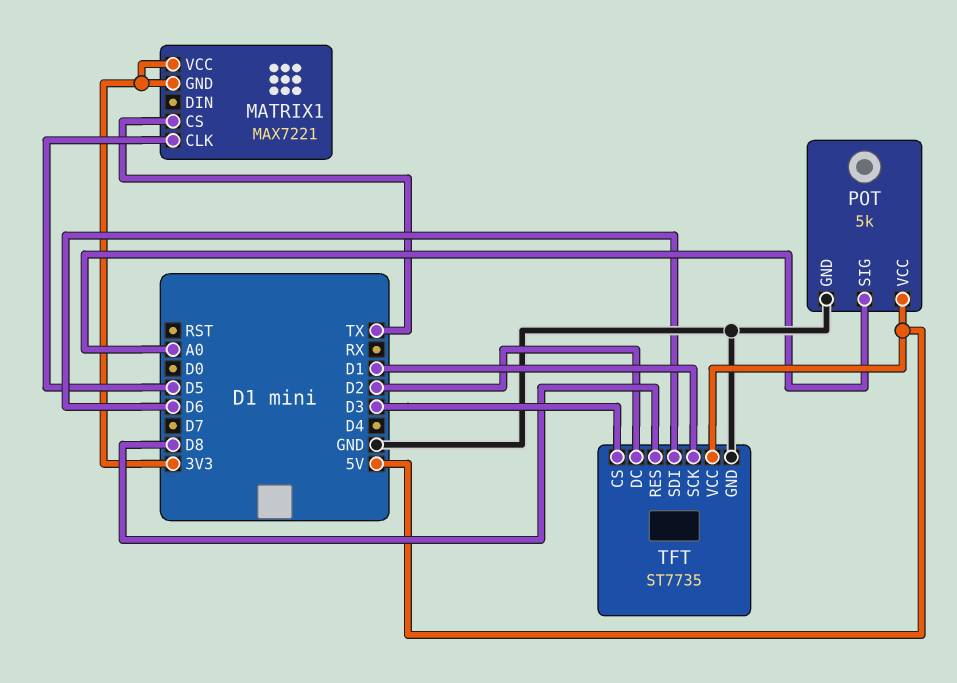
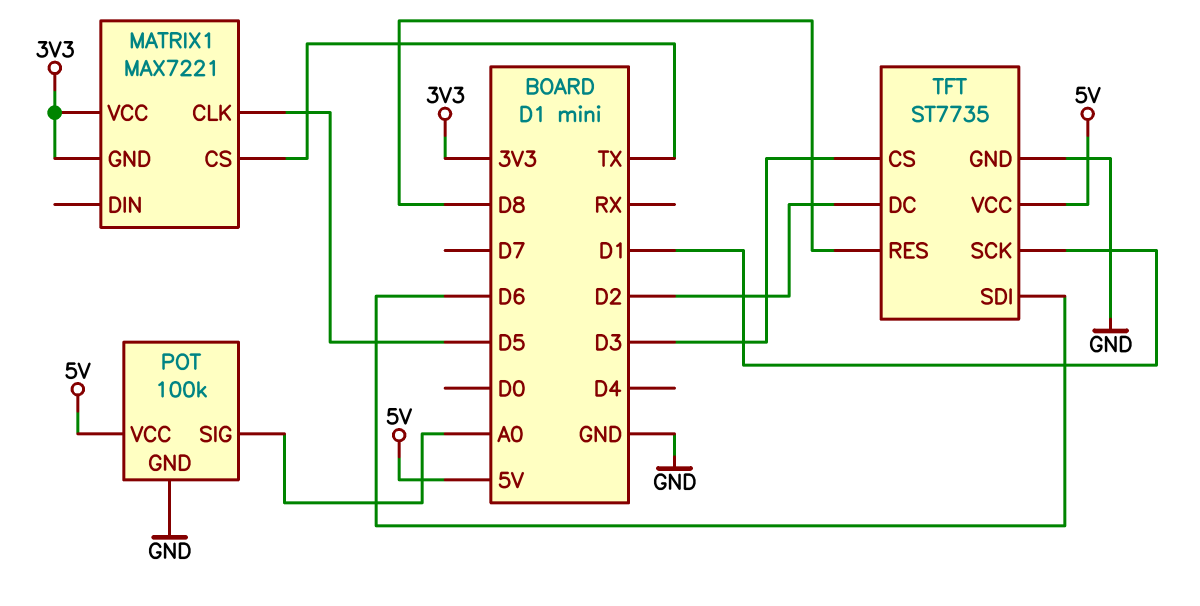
POT: 5k -> 100k

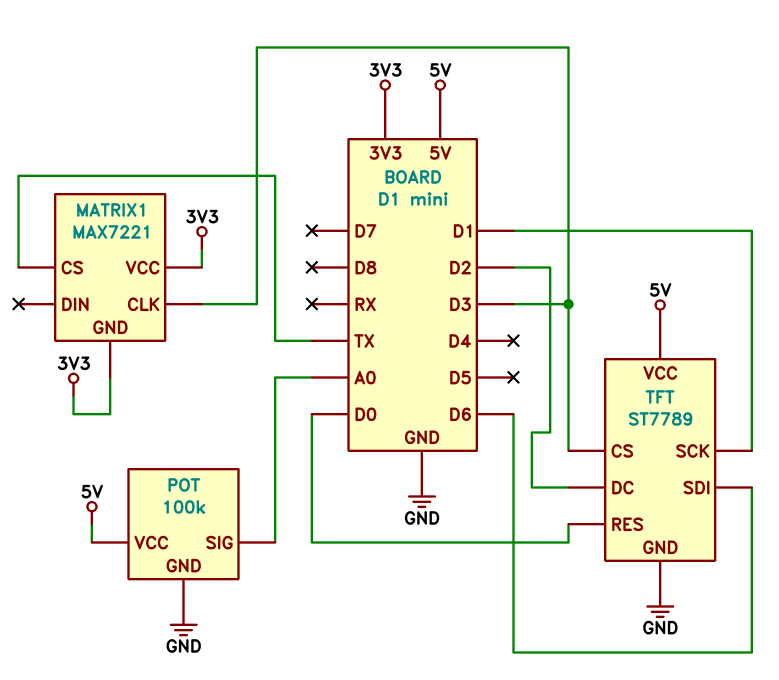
MATRIX1 pin CLK: D5 -> D3
TFT: ST7735 -> ST7789
TFT pin RES: D8 -> D0

